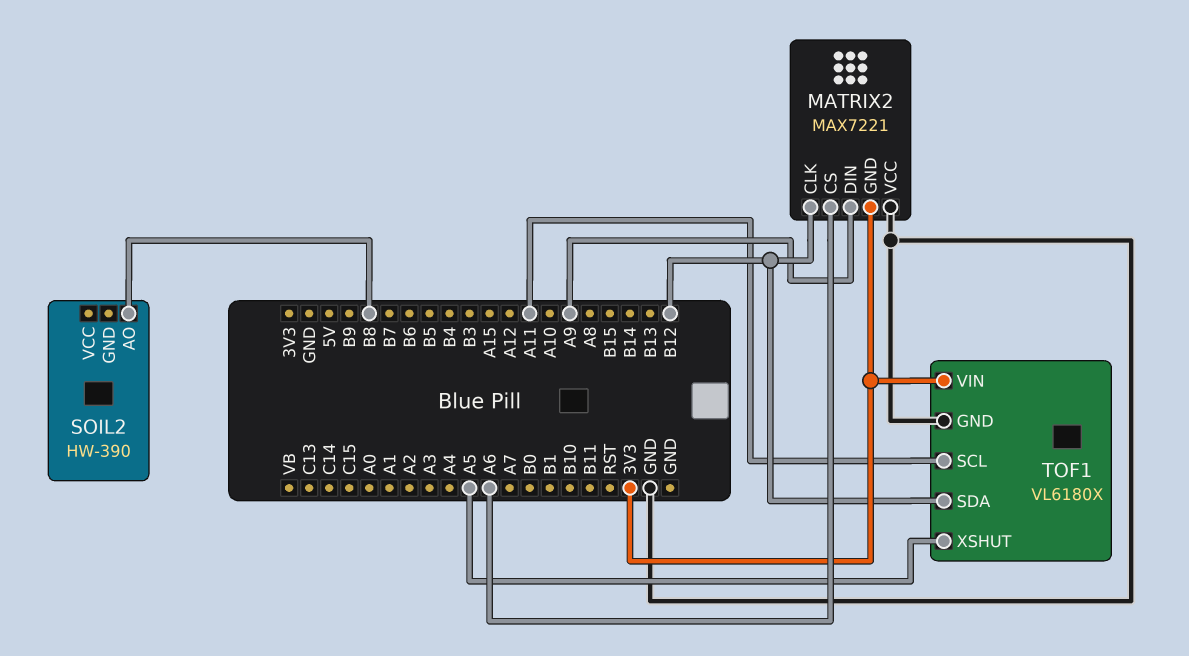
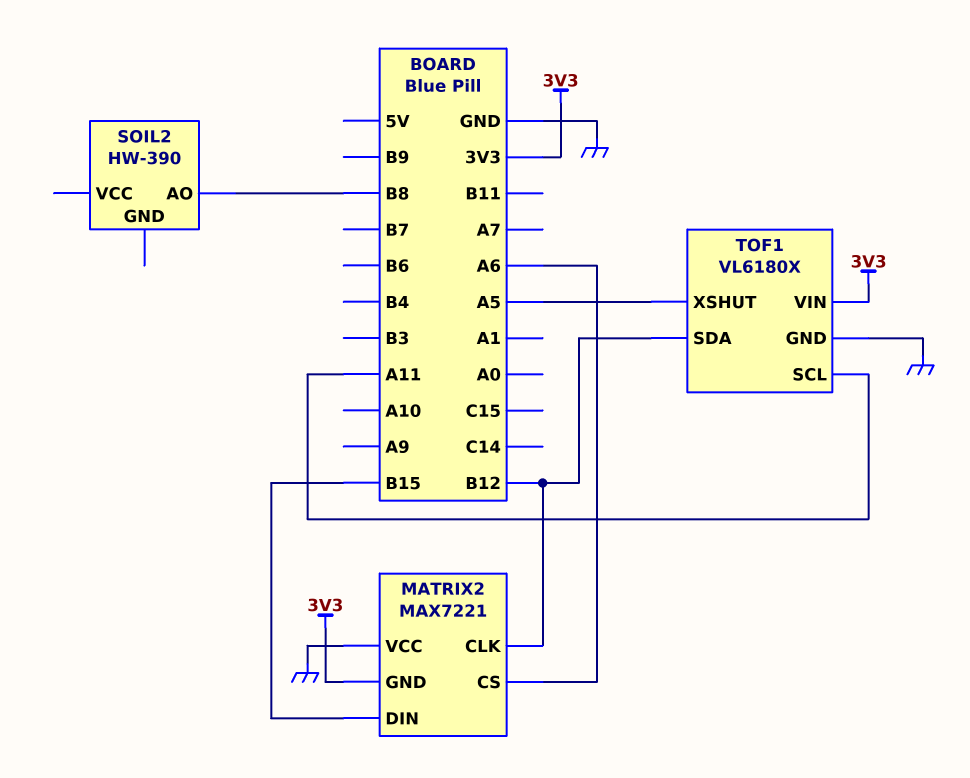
MATRIX2 pin DIN: A9 -> B15

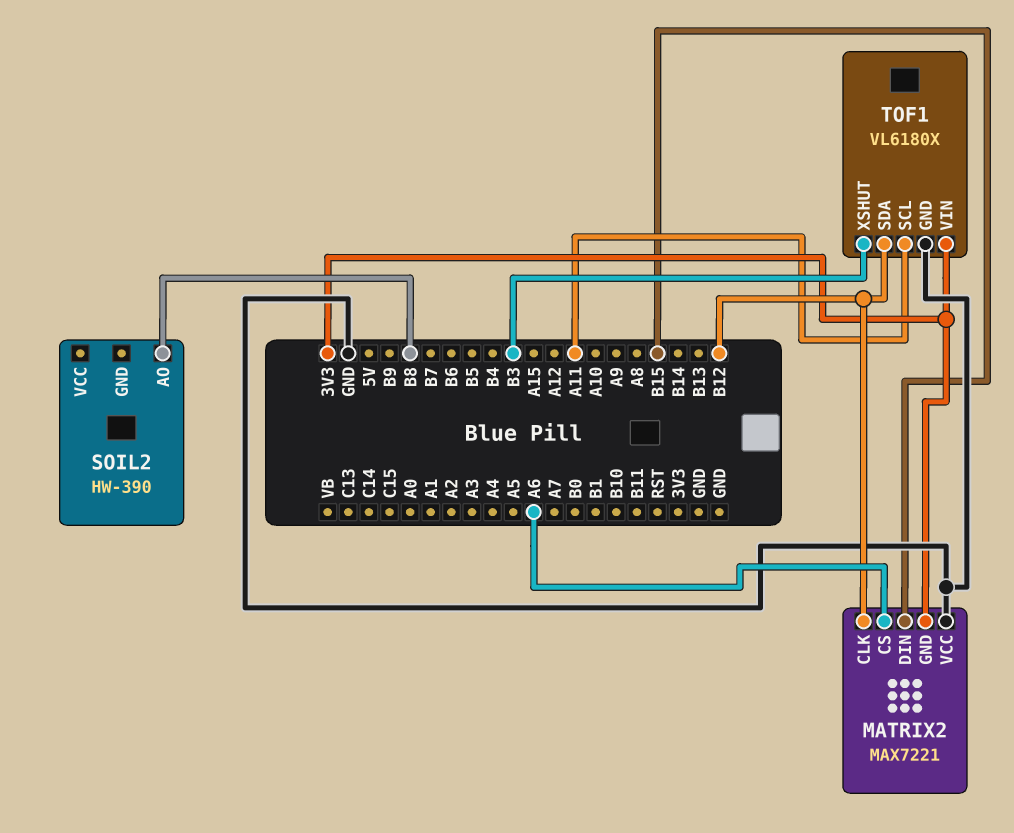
TOF1 pin XSHUT: A5 -> B3

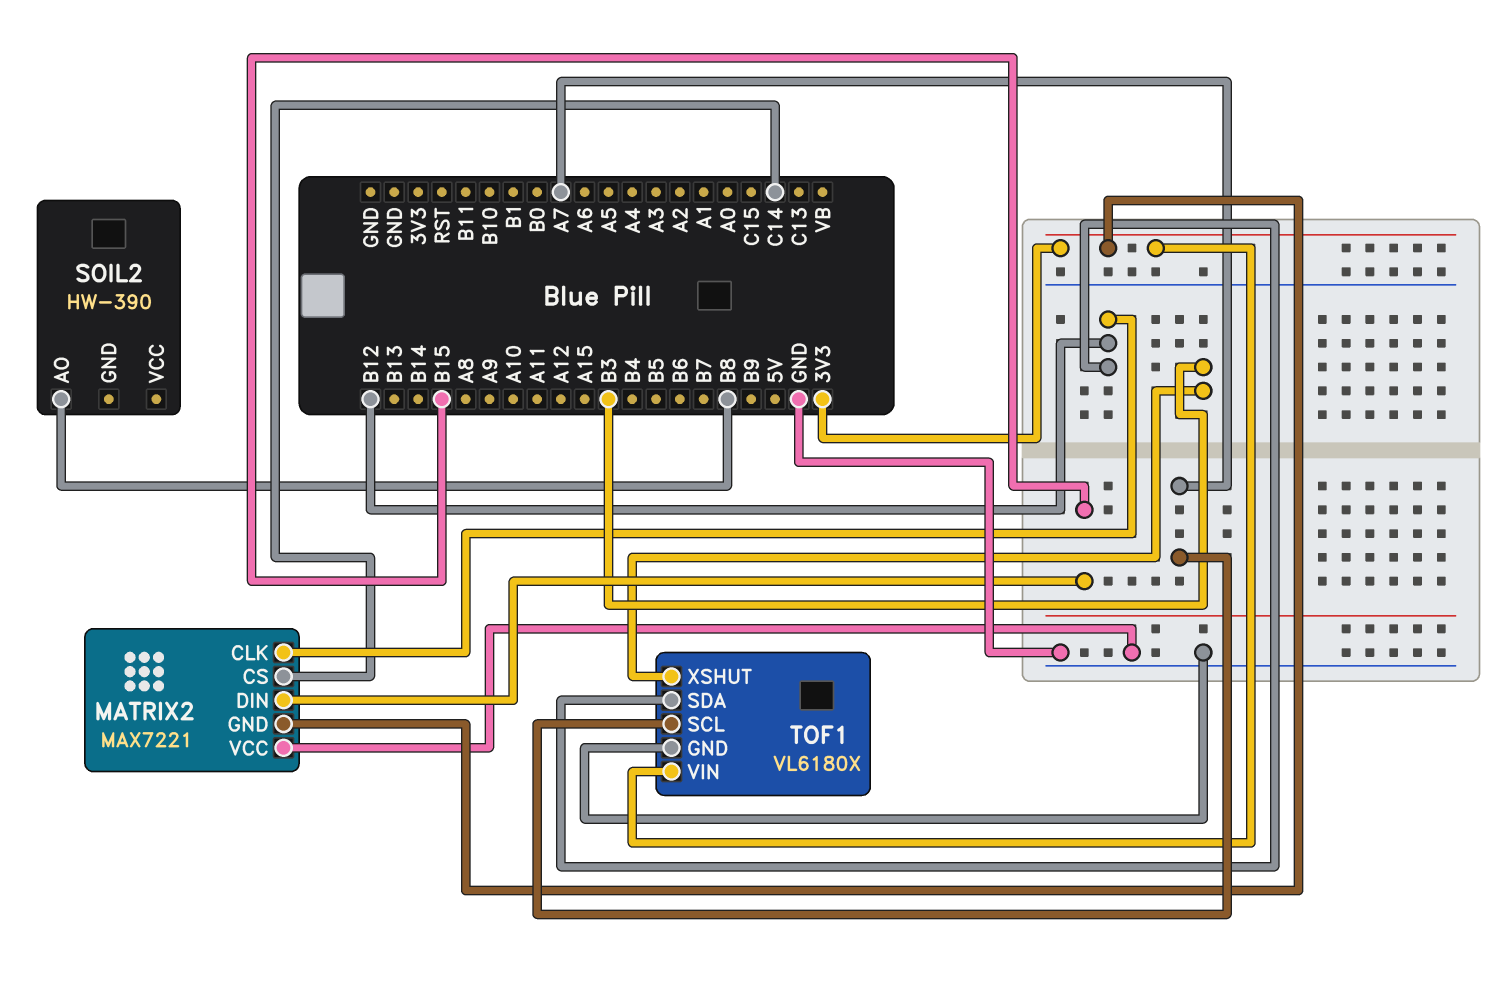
MATRIX2 pin CS: A6 -> C14
TOF1 pin SCL: A11 -> A7

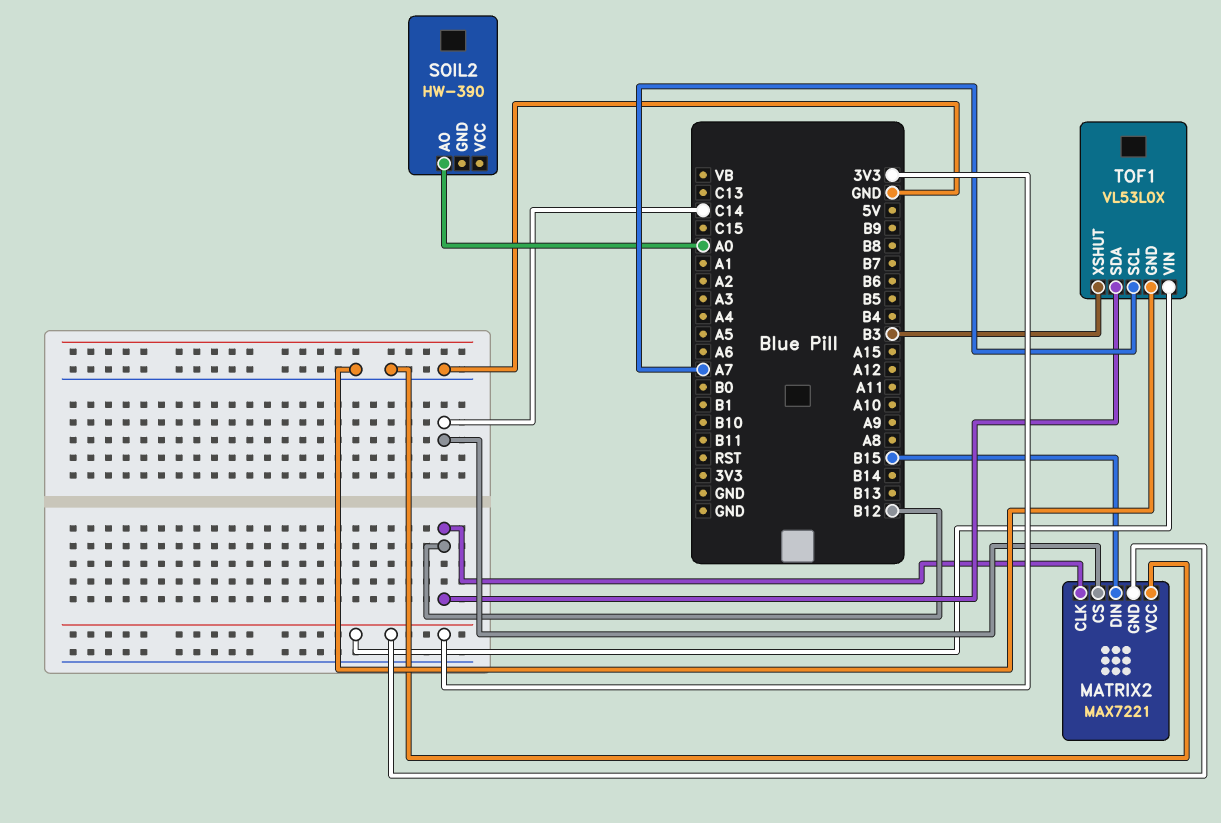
SOIL2 pin AO: B8 -> A0
TOF1: VL6180X -> VL53L0X

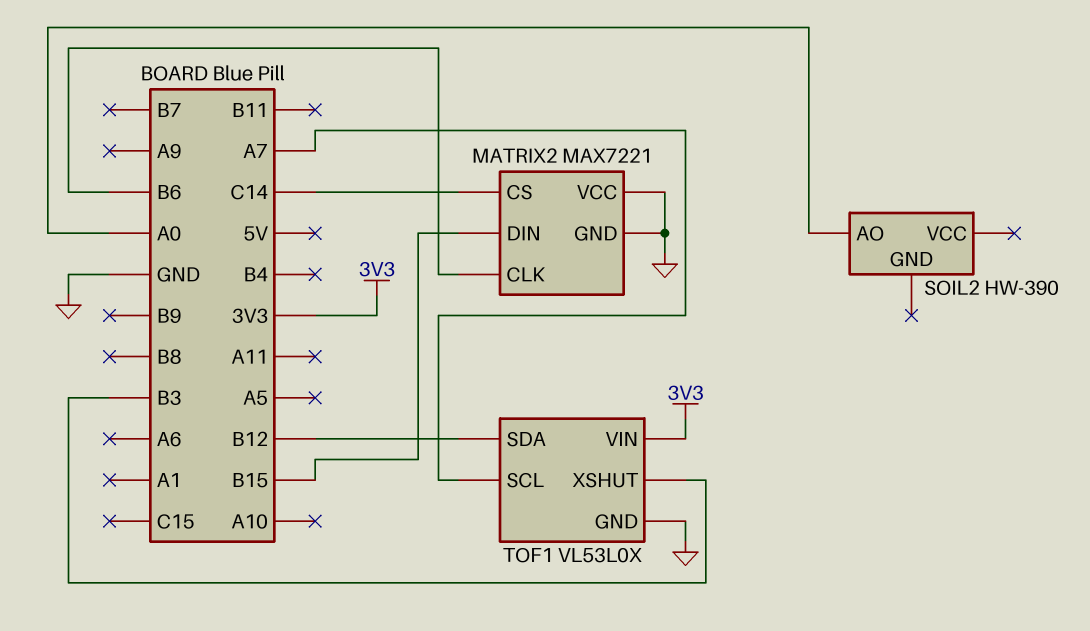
MATRIX2 pin CLK: B12 -> B6
MATRIX2 pin GND: 3V3 -> GND

